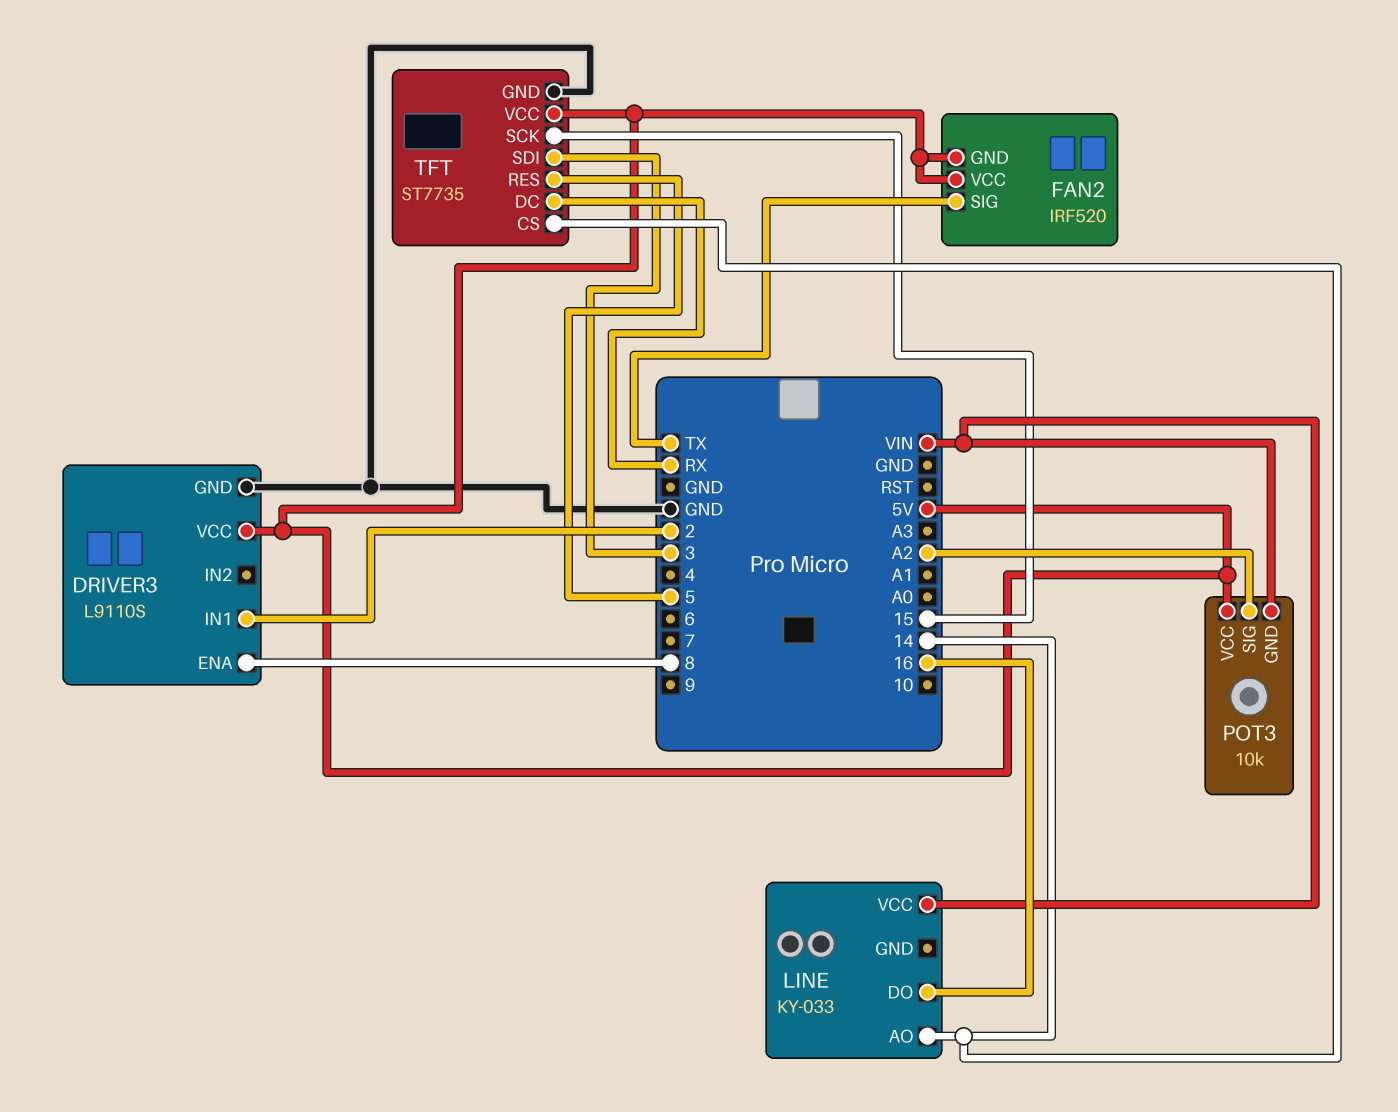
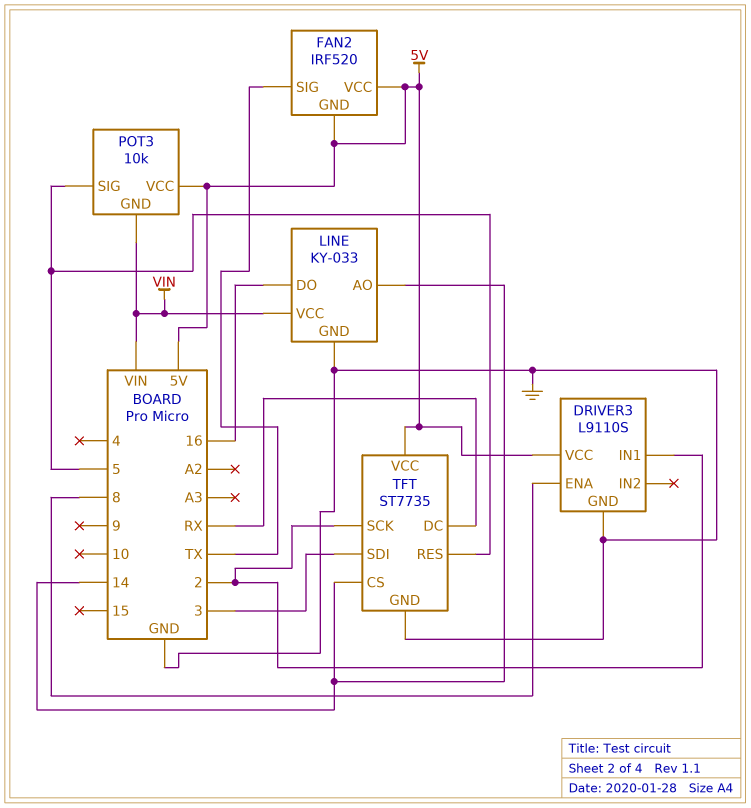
LINE pin GND: none -> GND
POT3 pin SIG: A2 -> 5
TFT pin SCK: 15 -> 2

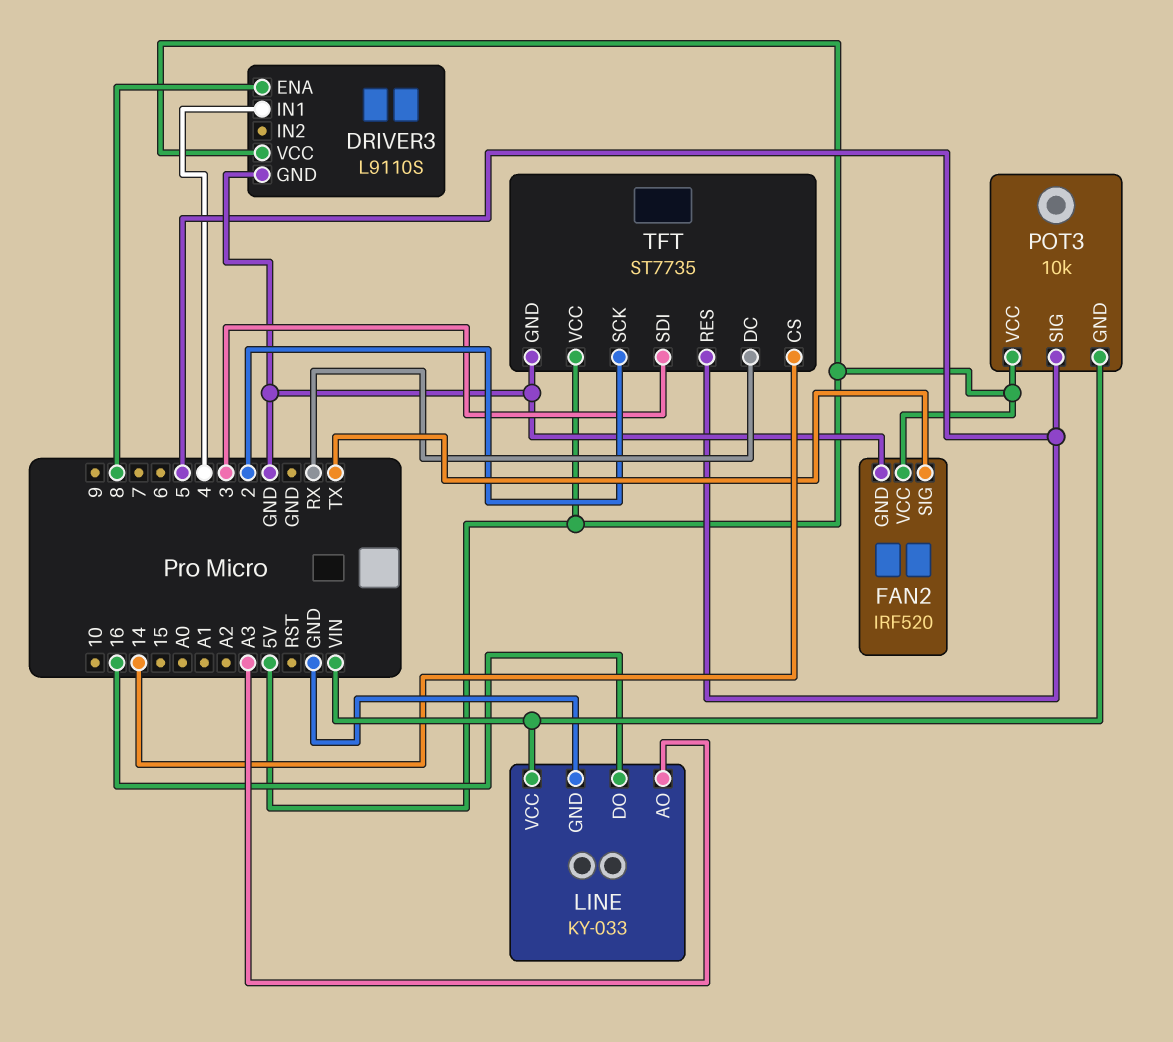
DRIVER3 pin IN1: 2 -> 4
FAN2 pin GND: 5V -> GND
LINE pin AO: 14 -> A3

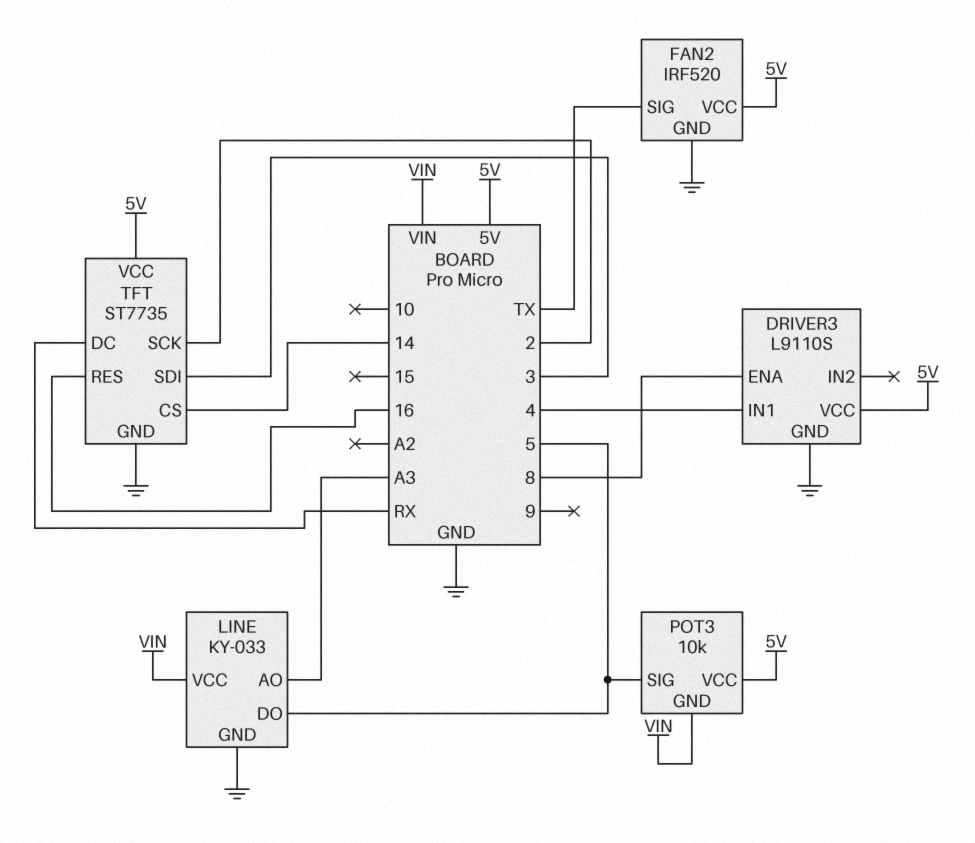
LINE pin DO: 16 -> 5
TFT pin RES: 5 -> 16

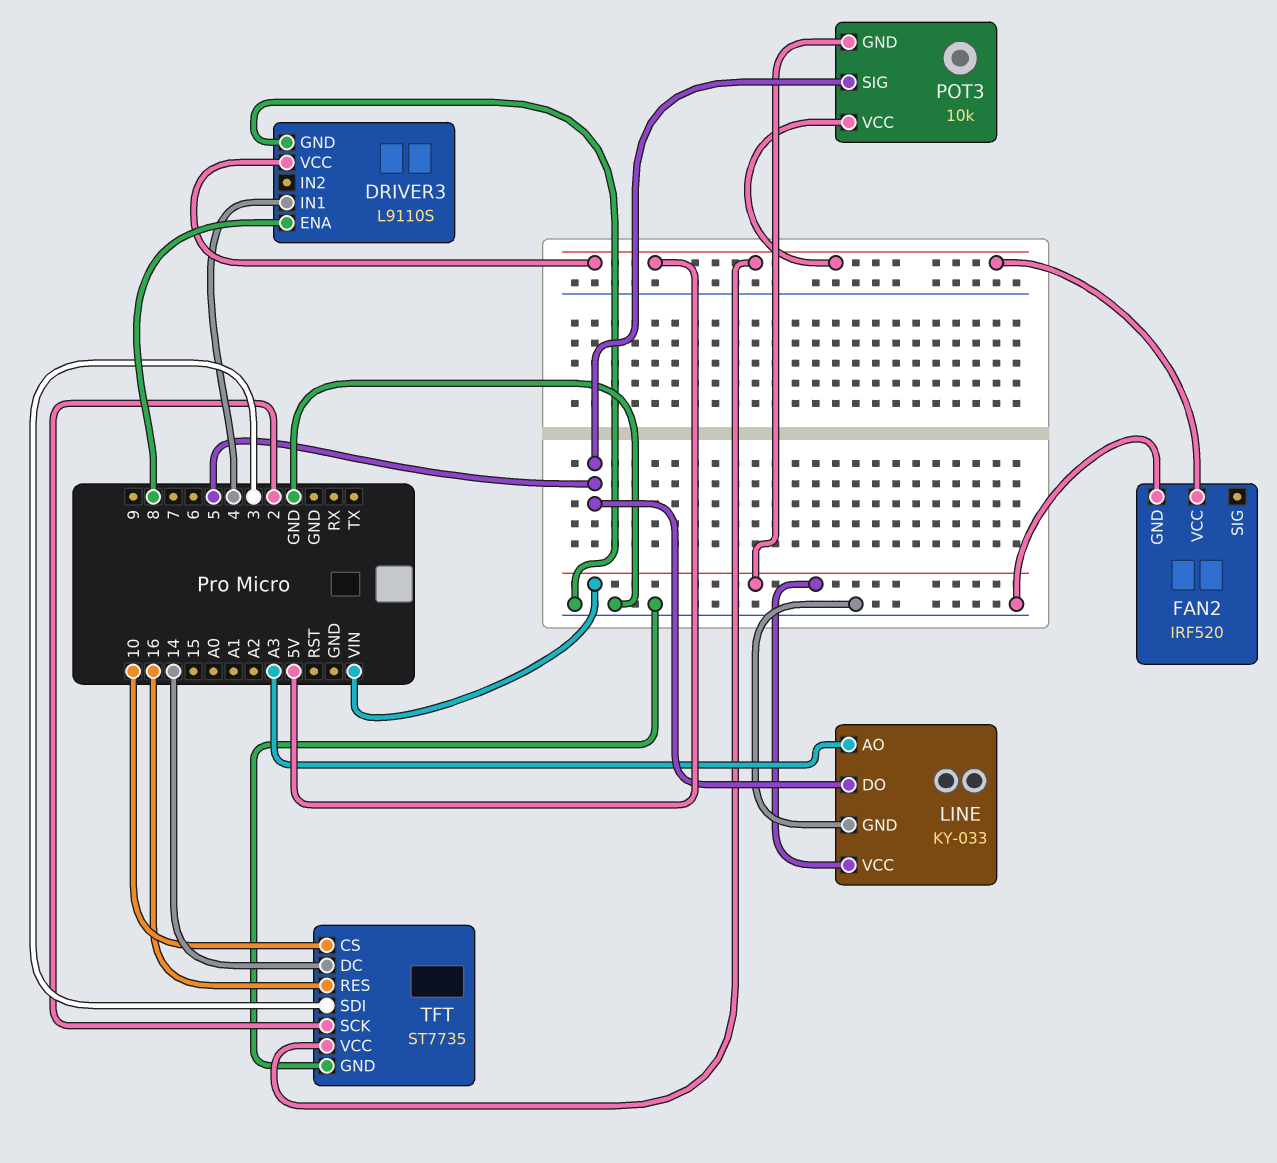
FAN2 pin SIG: TX -> none
TFT pin CS: 14 -> 10
TFT pin DC: RX -> 14

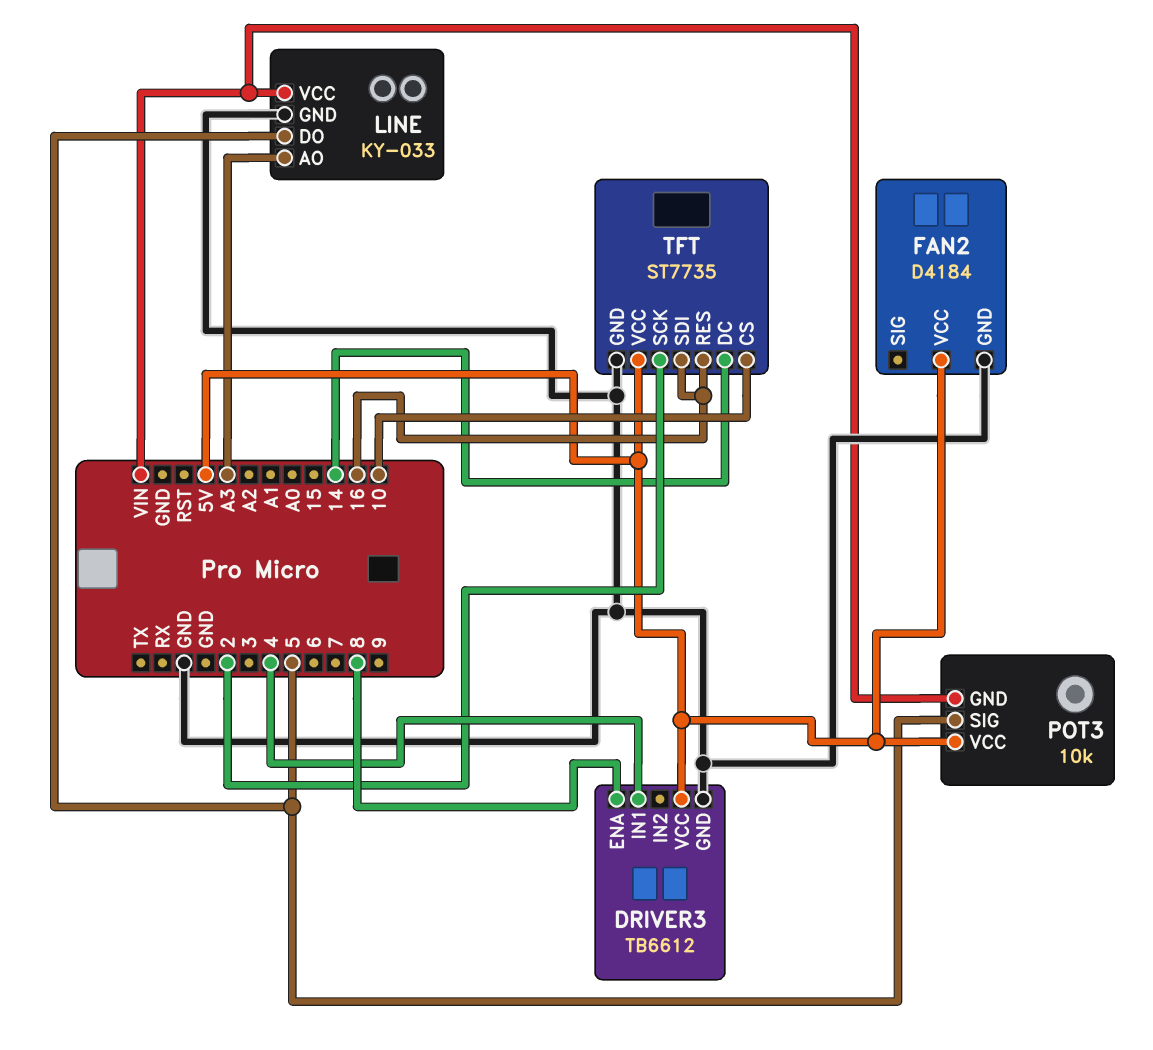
DRIVER3: L9110S -> TB6612
FAN2: IRF520 -> D4184
TFT pin SDI: 3 -> 16

